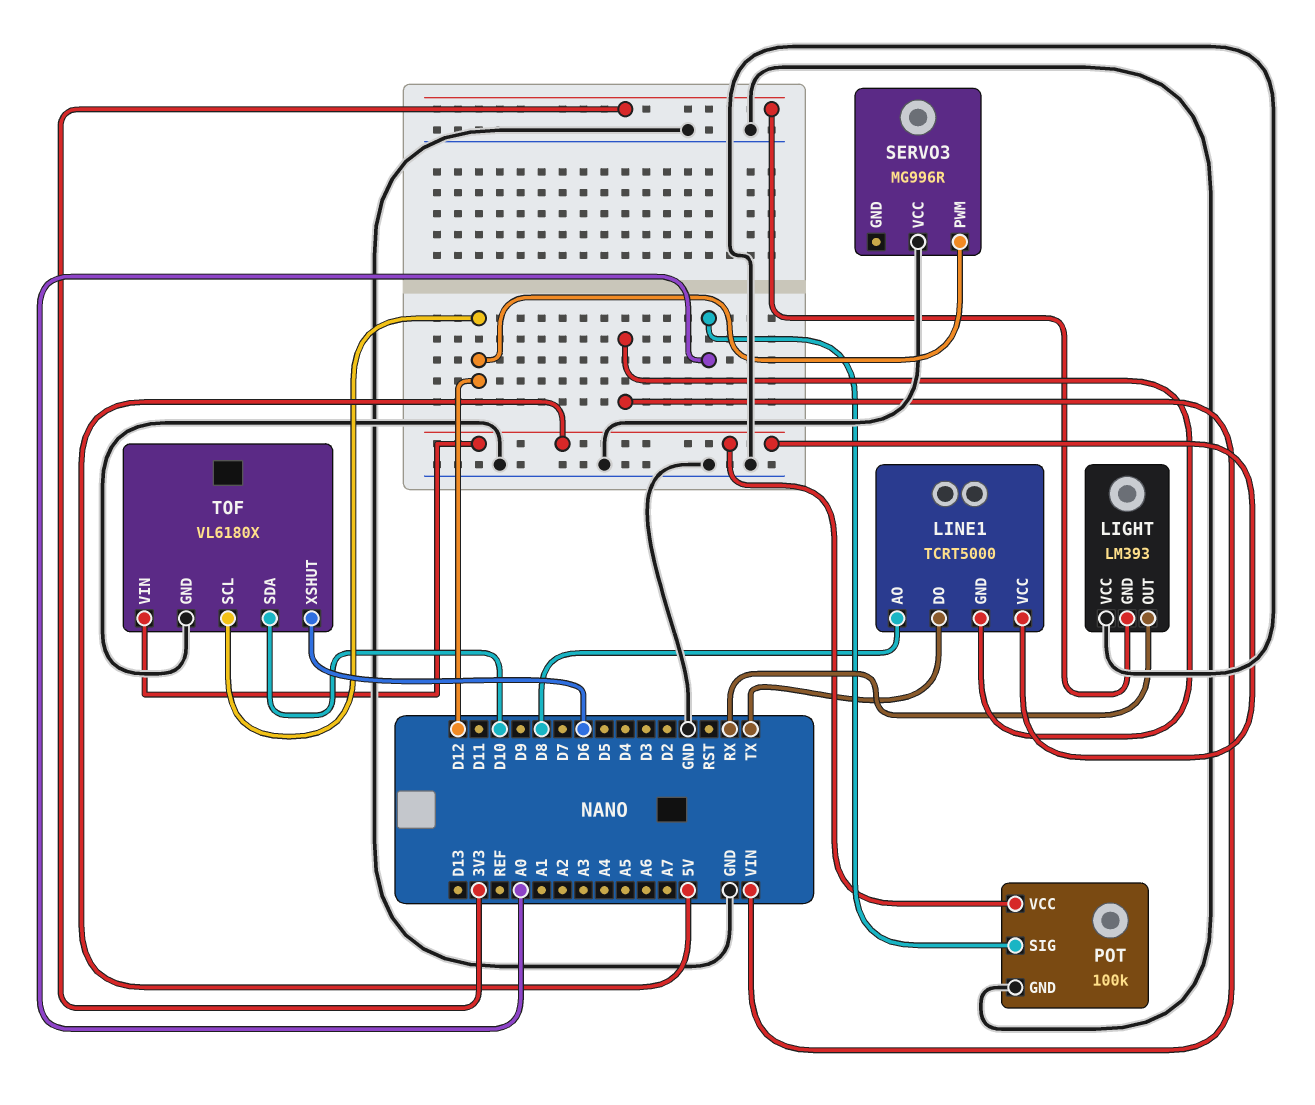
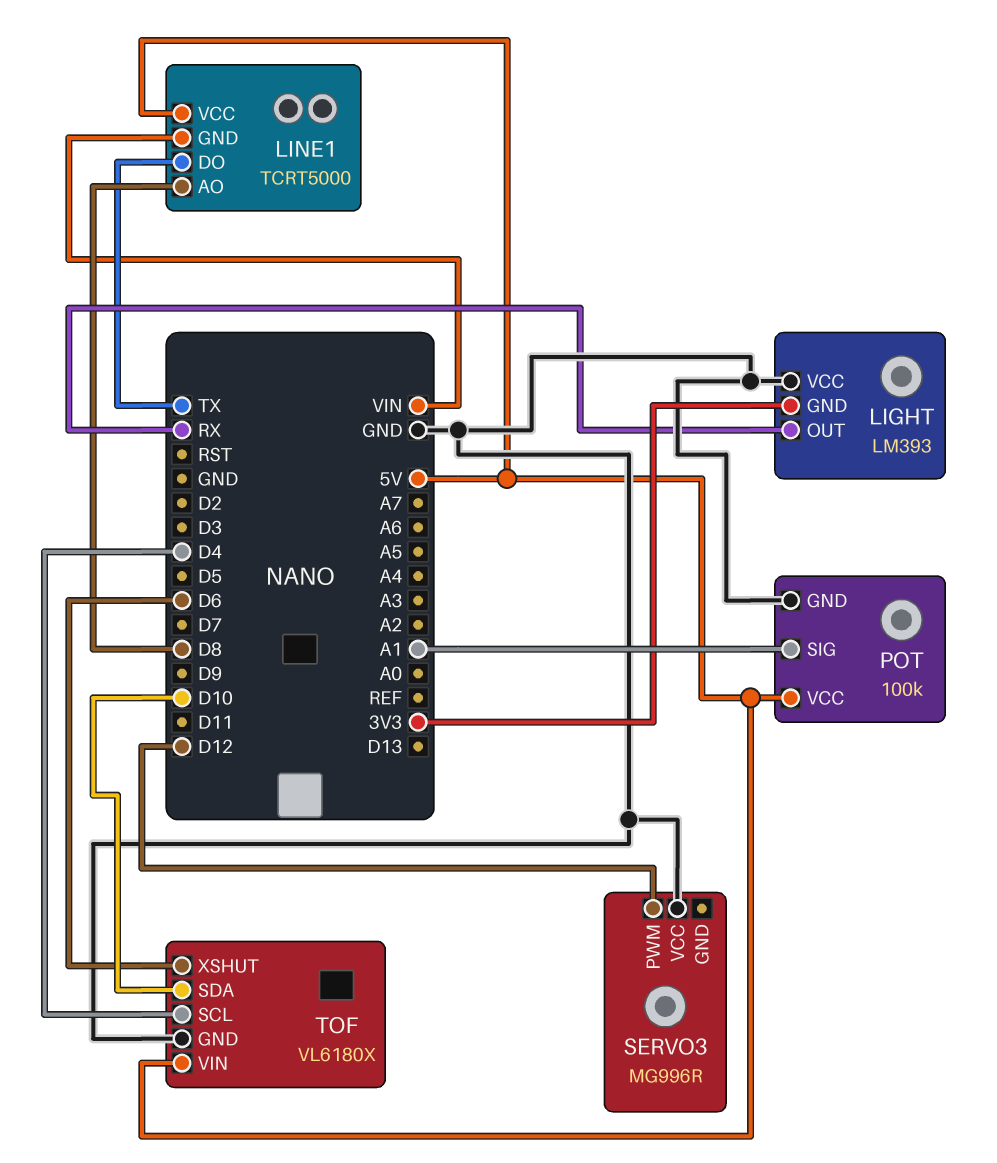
POT pin SIG: A0 -> A1
TOF pin SCL: D12 -> D4

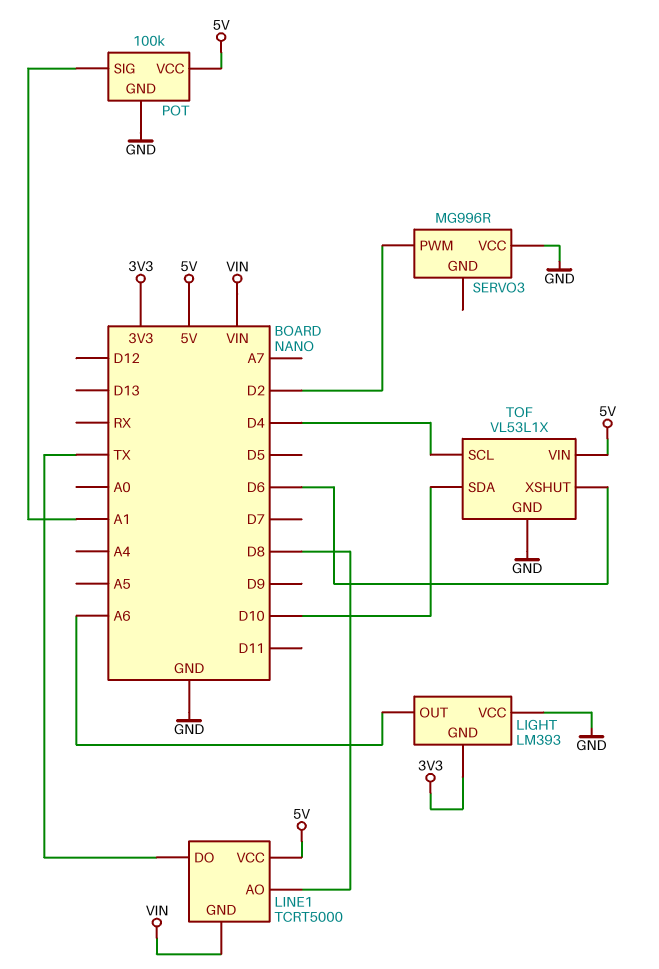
LIGHT pin OUT: RX -> A6
SERVO3 pin PWM: D12 -> D2
TOF: VL6180X -> VL53L1X

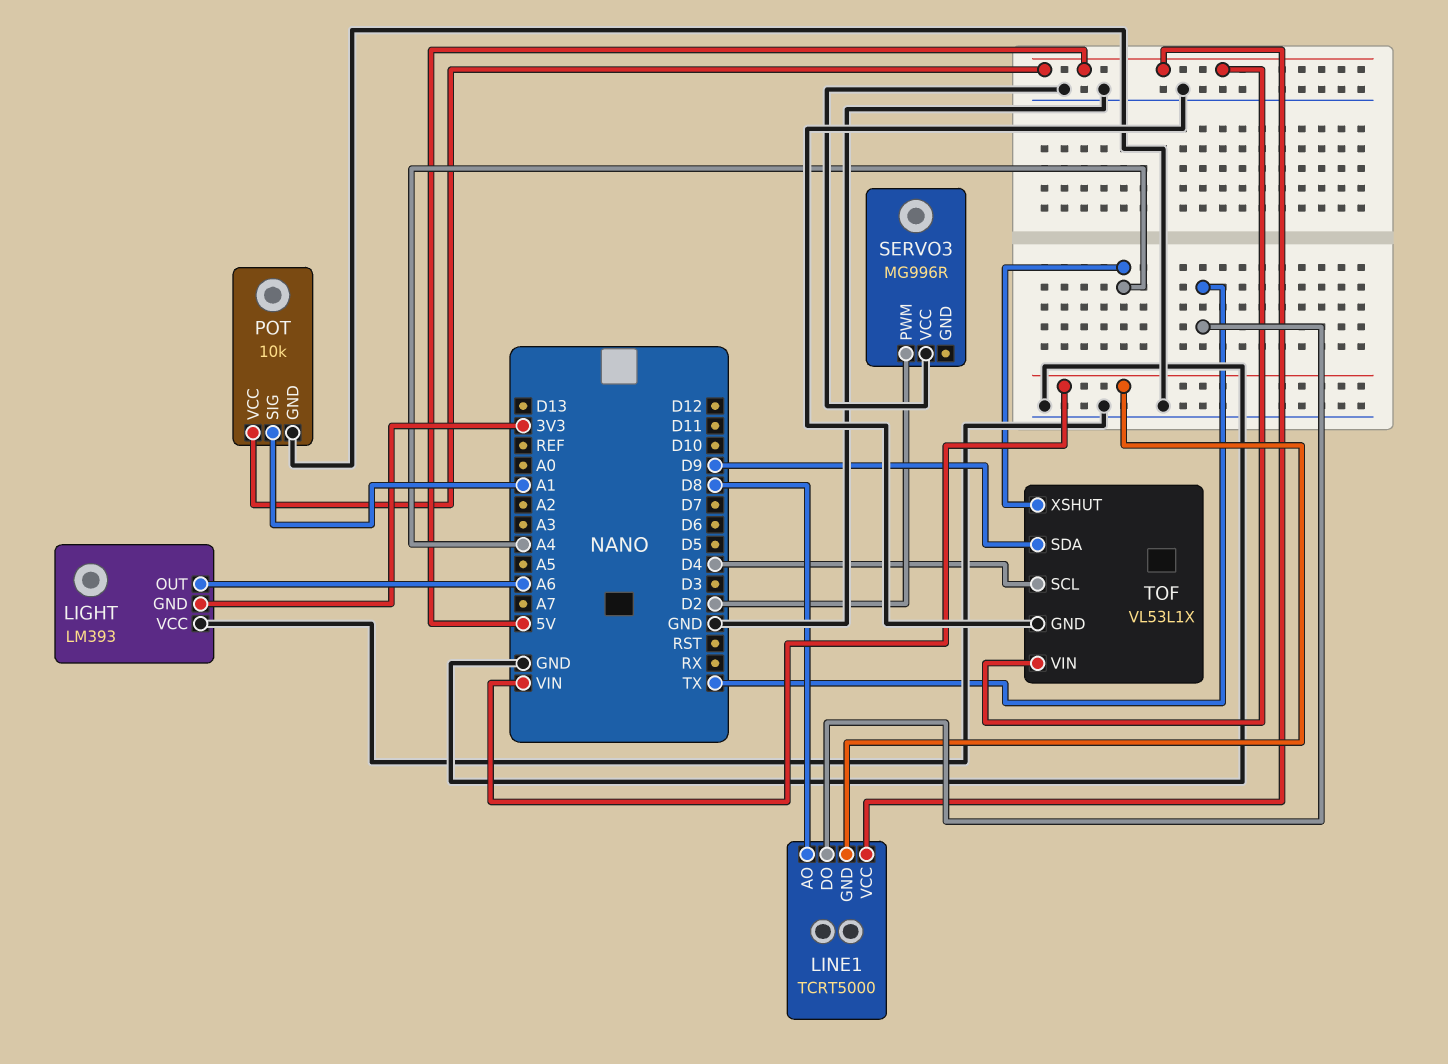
POT: 100k -> 10k
TOF pin SDA: D10 -> D9
TOF pin XSHUT: D6 -> A4

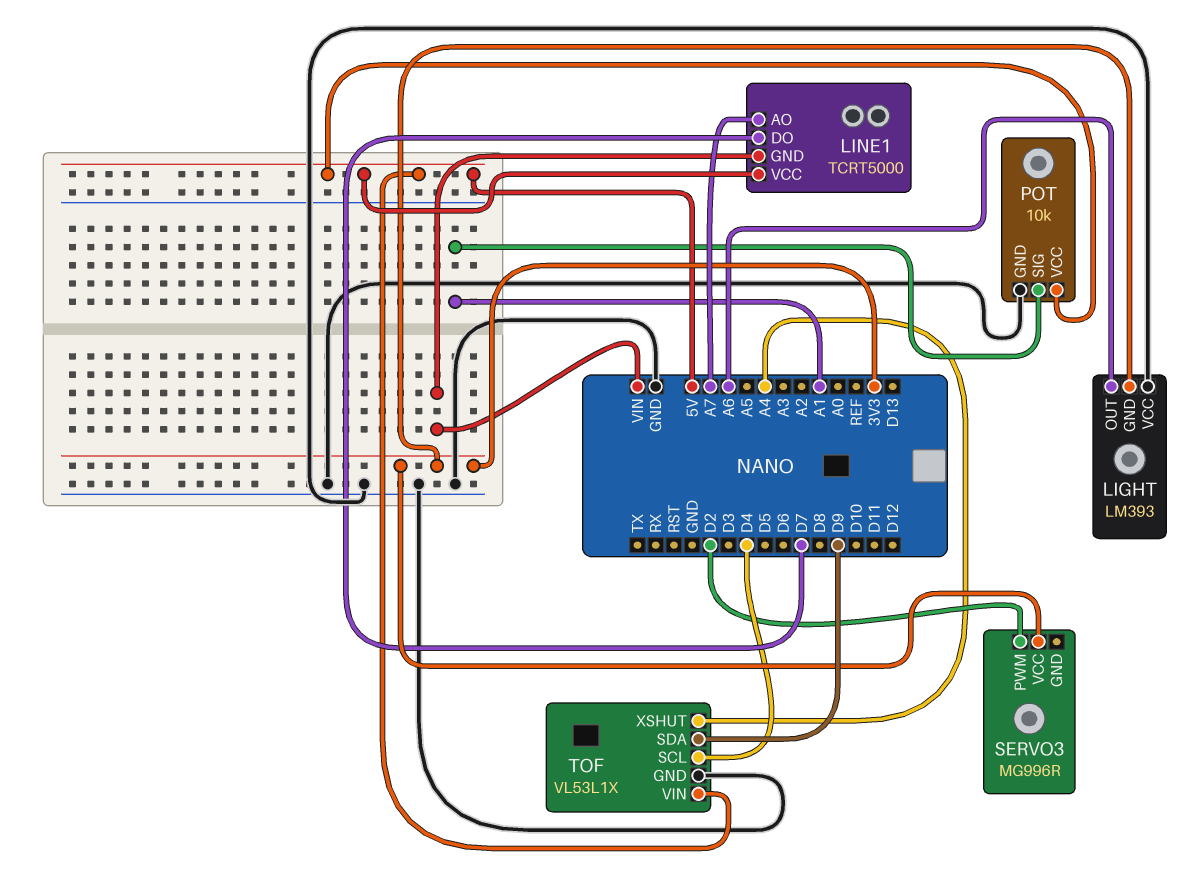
LINE1 pin AO: D8 -> A7
LINE1 pin DO: TX -> D7
SERVO3 pin VCC: GND -> 3V3

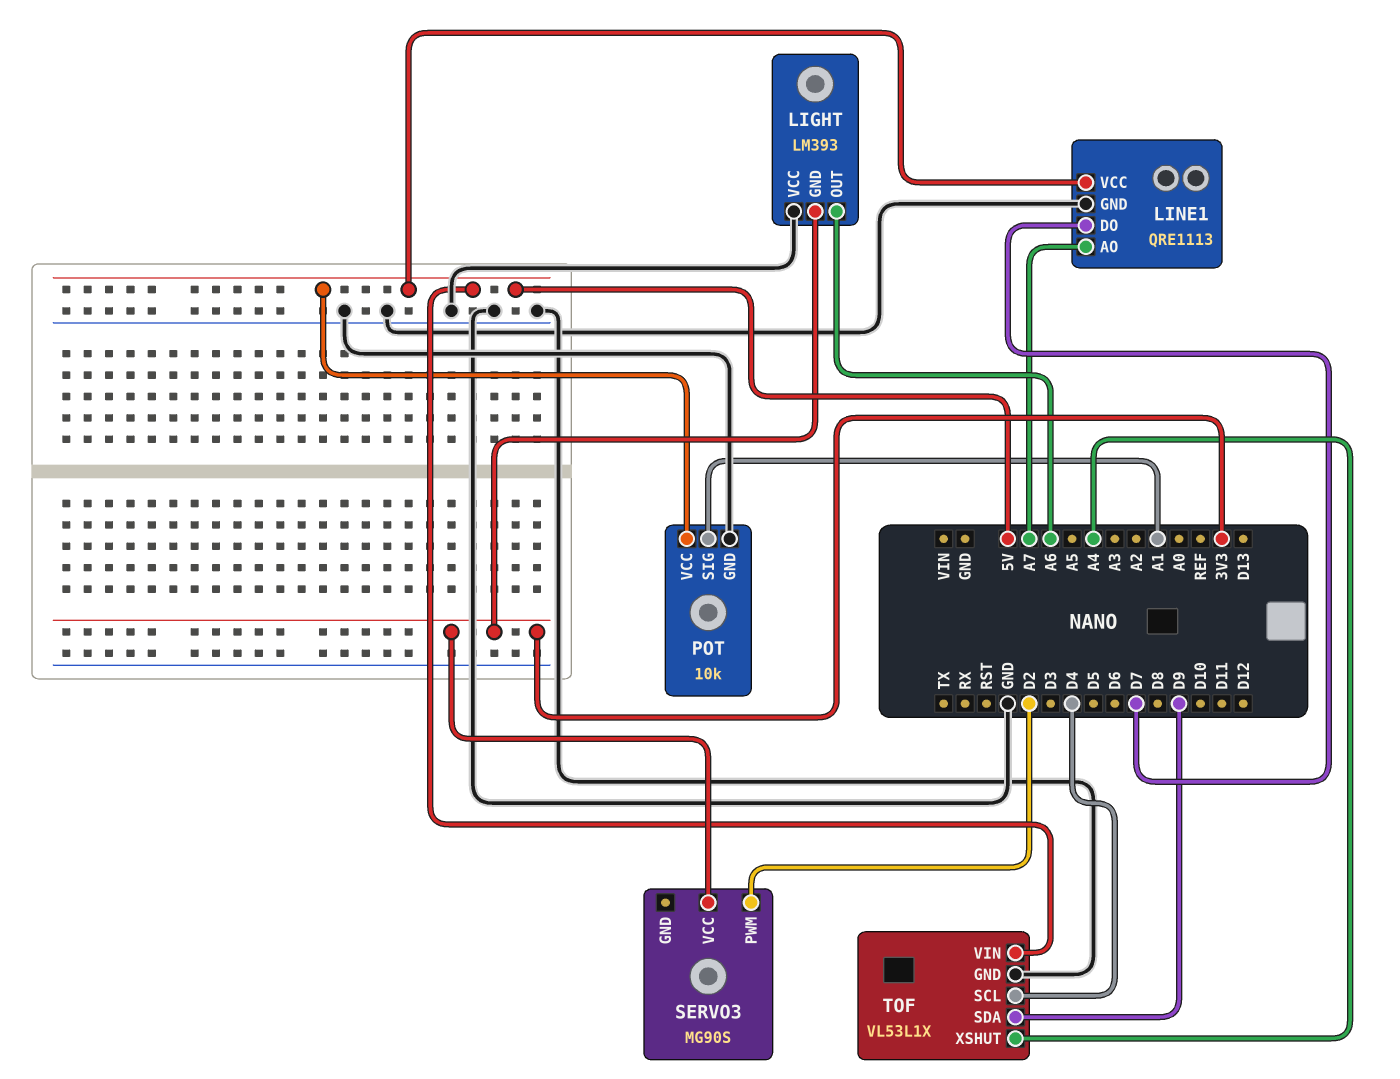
LINE1: TCRT5000 -> QRE1113
LINE1 pin GND: VIN -> GND
SERVO3: MG996R -> MG90S

